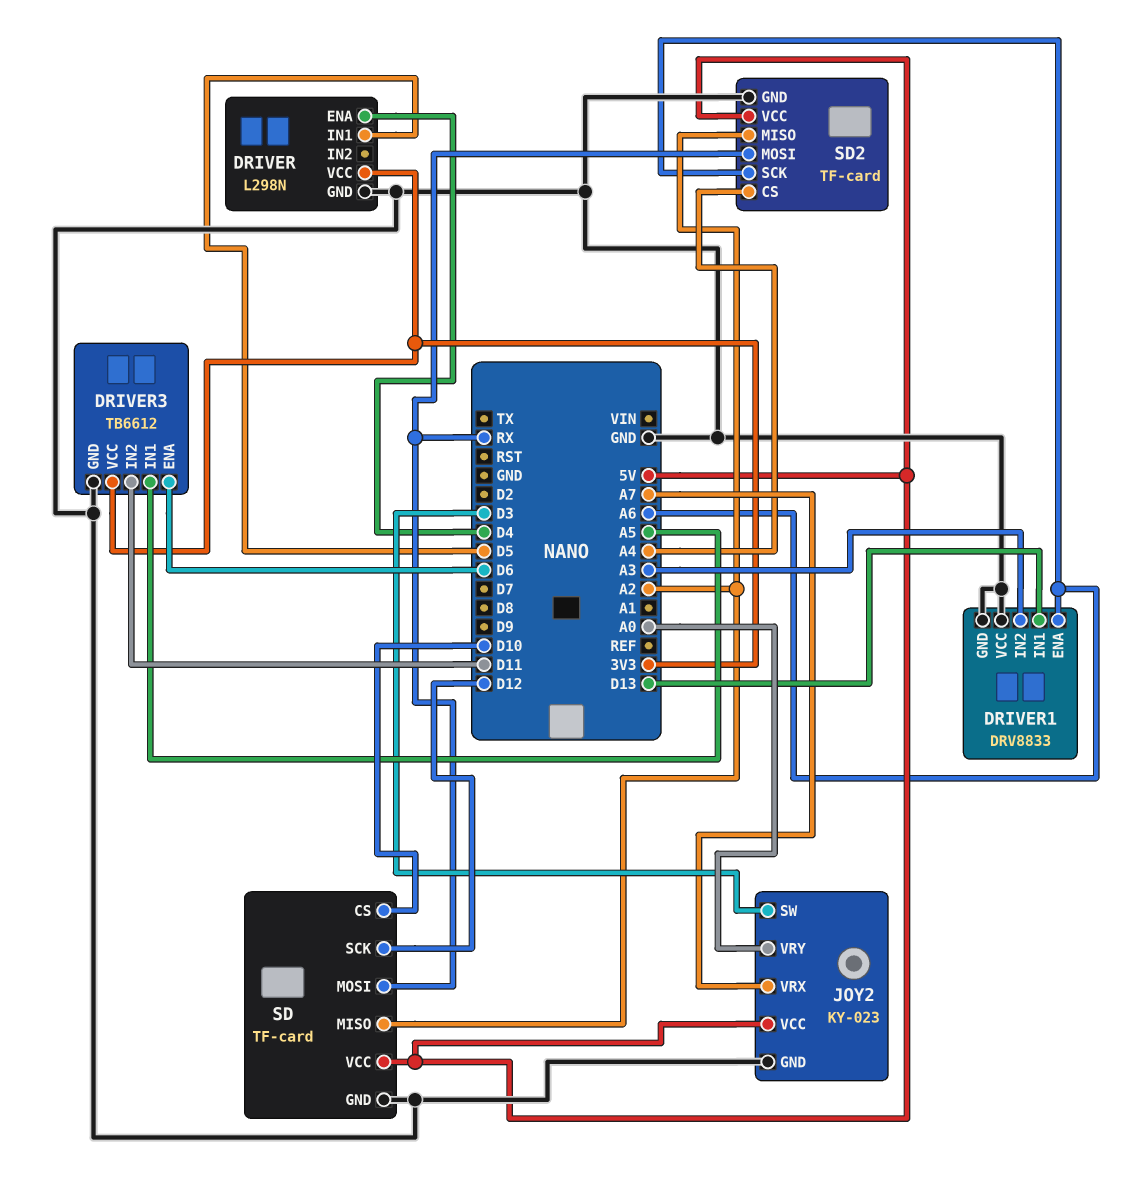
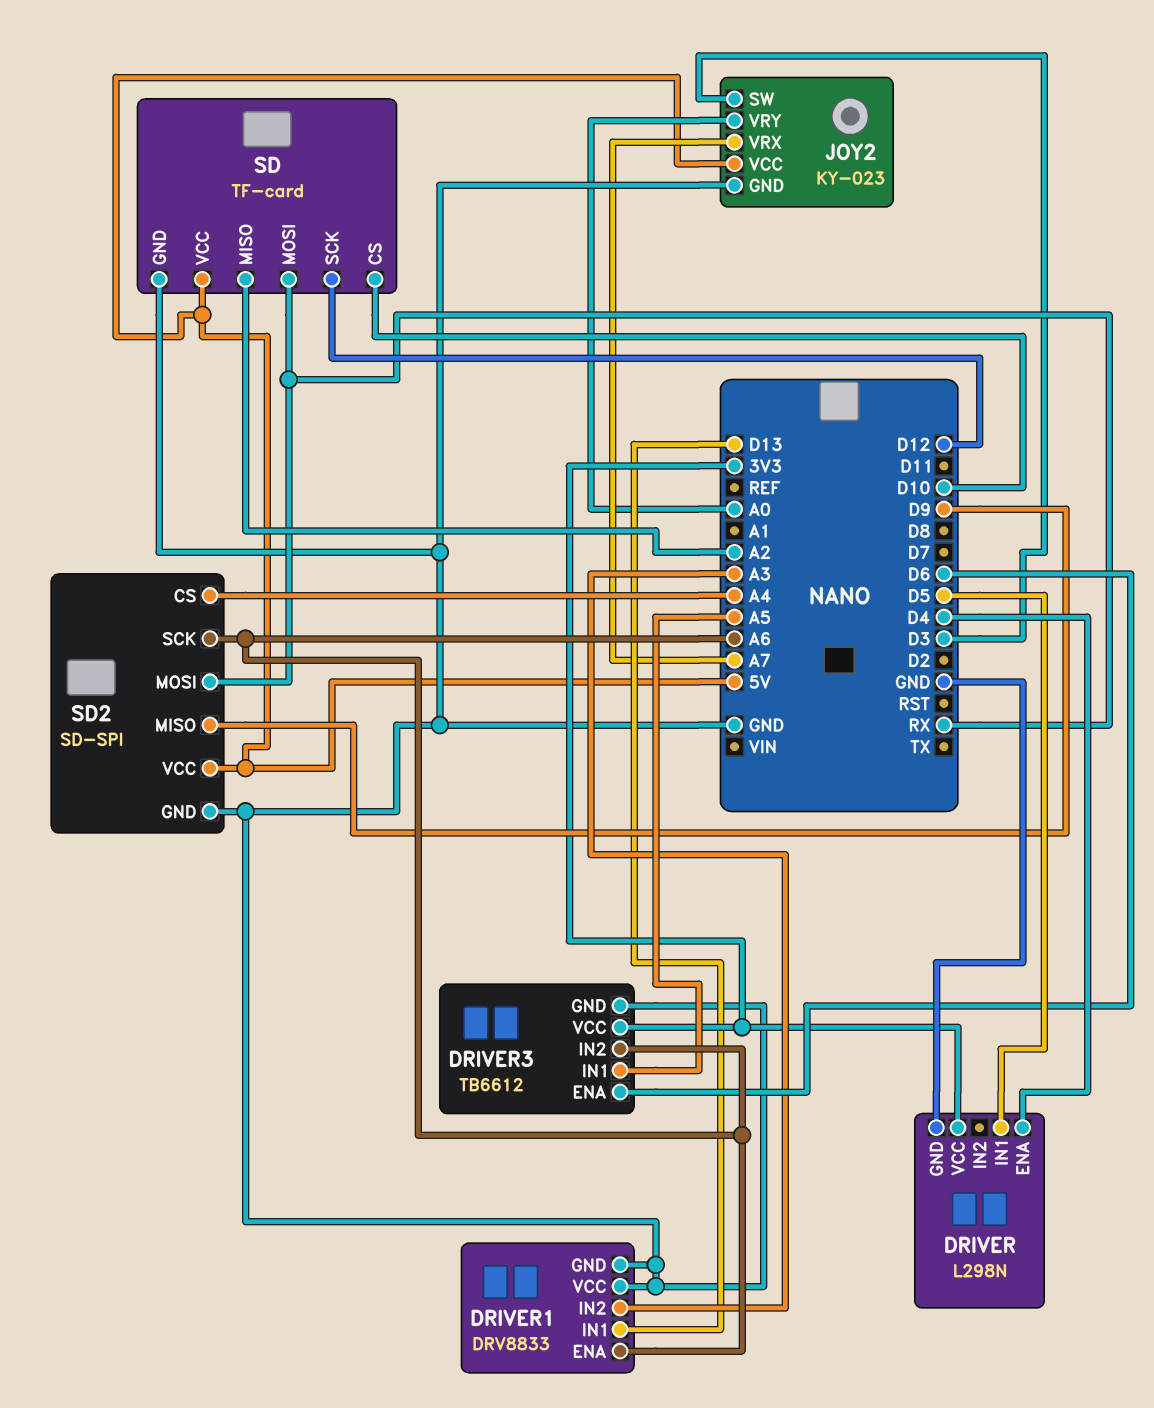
DRIVER3 pin IN2: D11 -> A6
SD2: TF-card -> SD-SPI
SD2 pin MISO: A2 -> D9

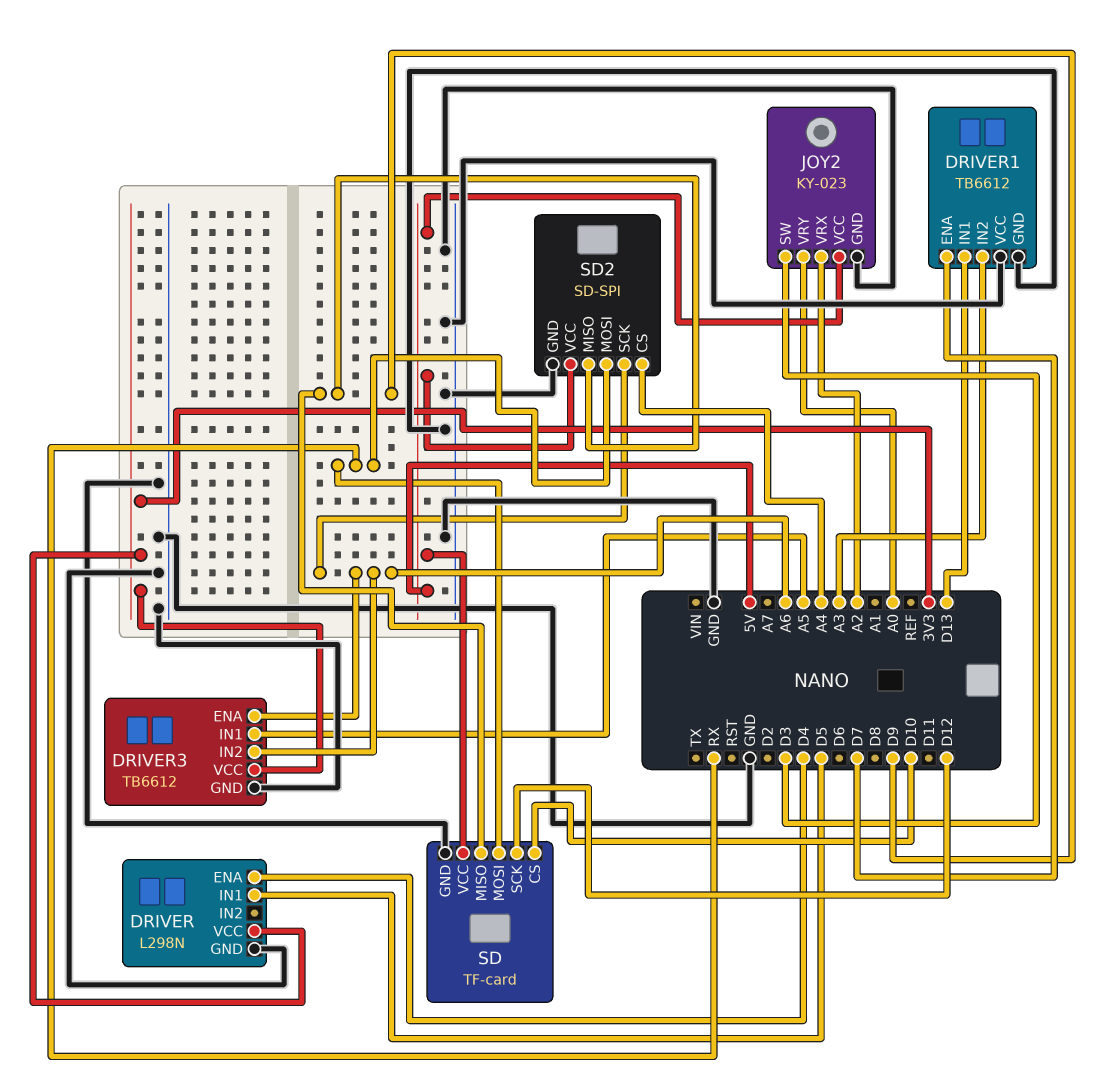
DRIVER1: DRV8833 -> TB6612
DRIVER1 pin ENA: A6 -> D7
DRIVER3 pin ENA: D6 -> A6
JOY2 pin VRX: A7 -> A2
SD pin MISO: A2 -> D9

